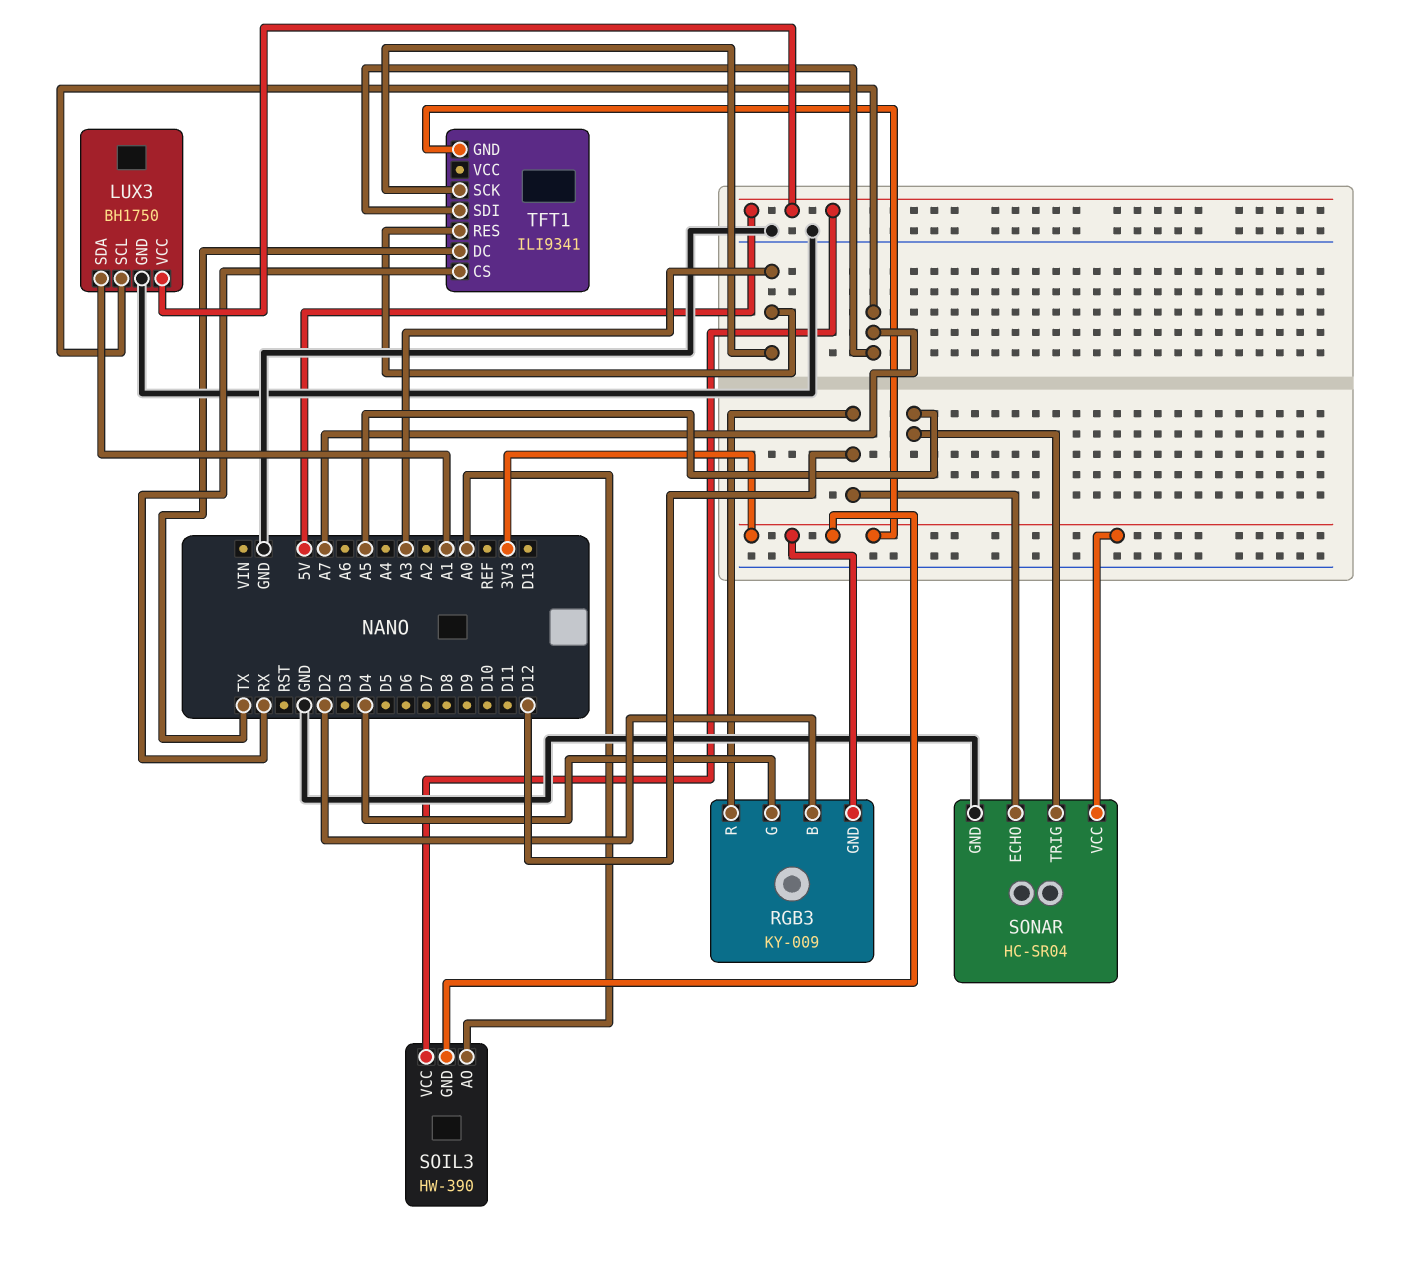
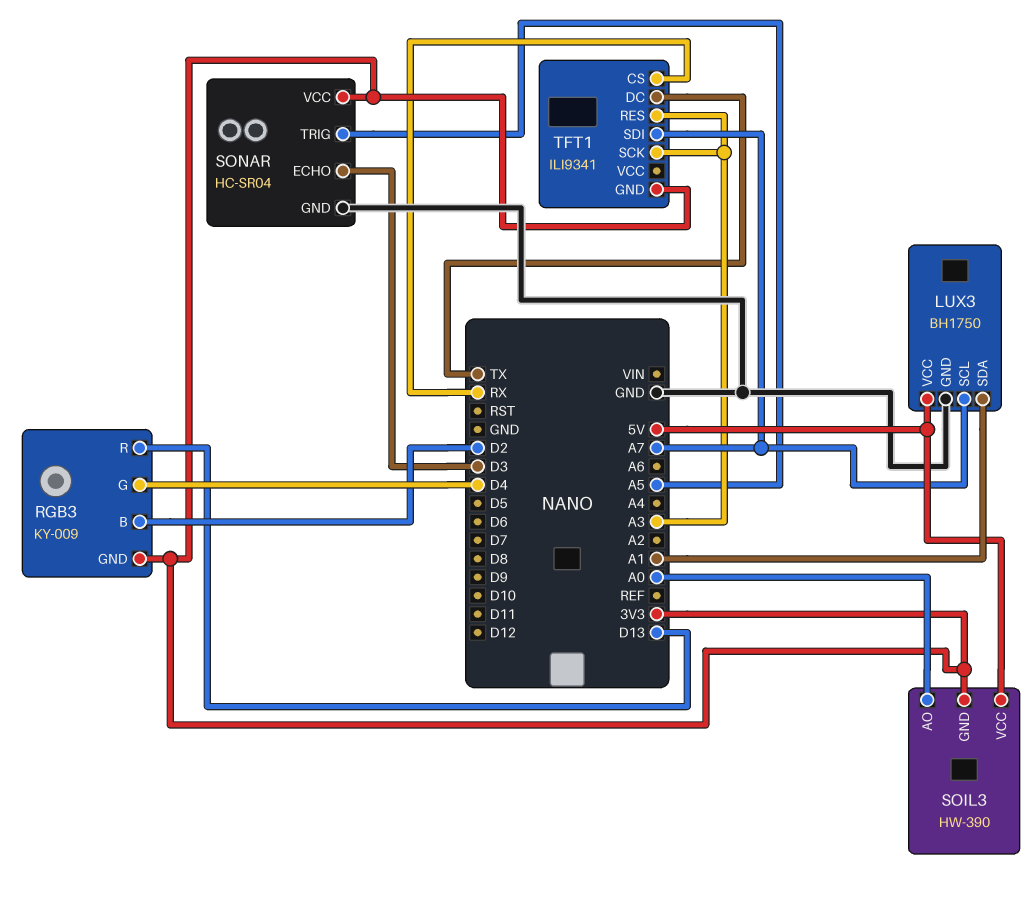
RGB3 pin R: D12 -> D13
SONAR pin ECHO: D12 -> D3

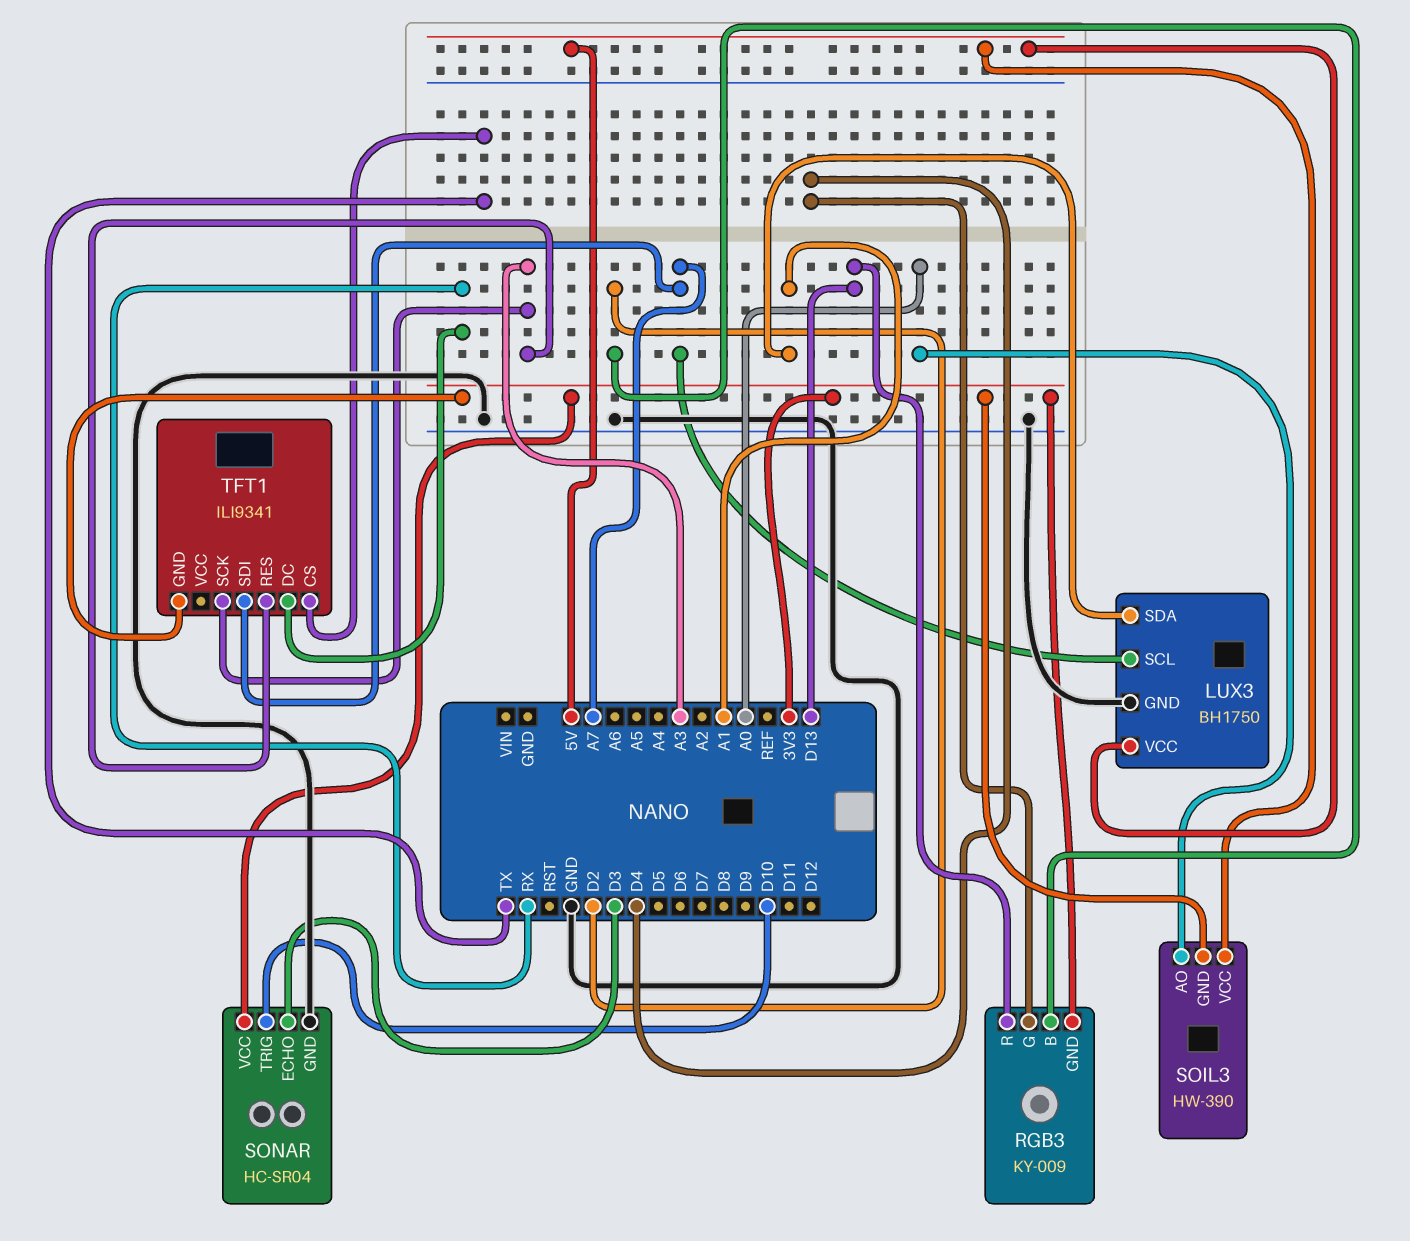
SONAR pin TRIG: A5 -> D10
TFT1 pin CS: RX -> TX
TFT1 pin DC: TX -> RX

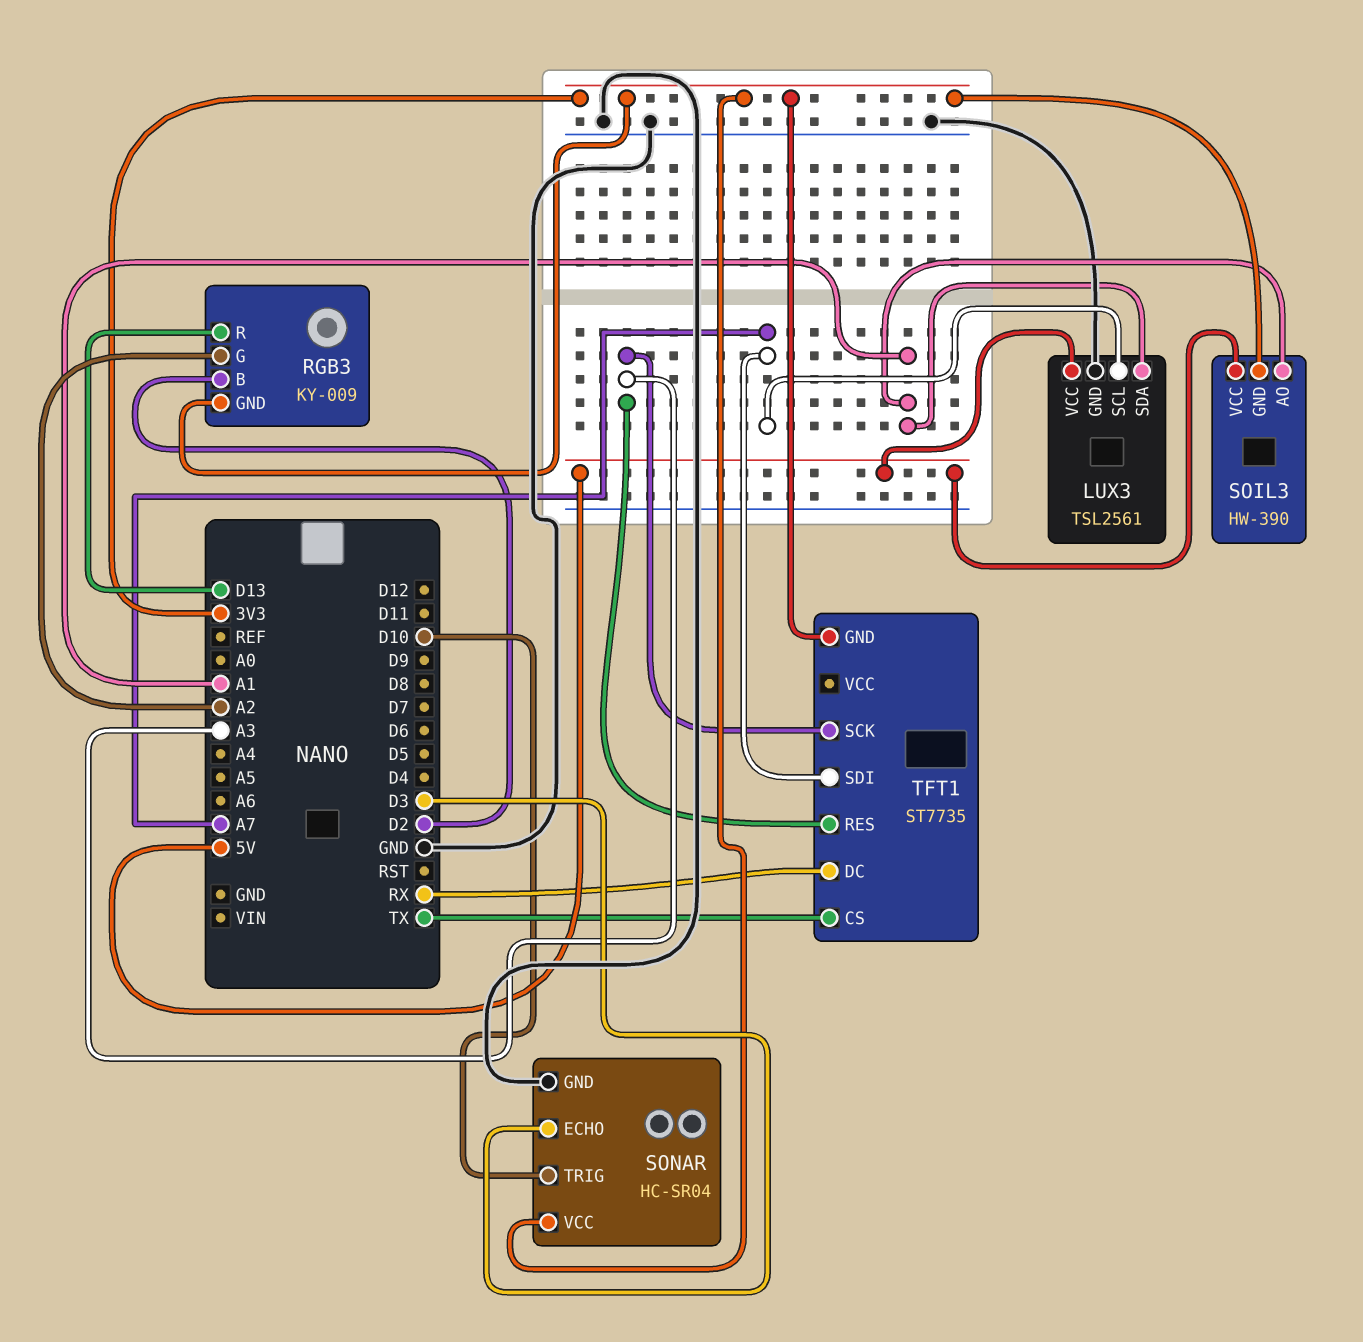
LUX3: BH1750 -> TSL2561
RGB3 pin G: D4 -> A2
SOIL3 pin AO: A0 -> A1
TFT1: ILI9341 -> ST7735

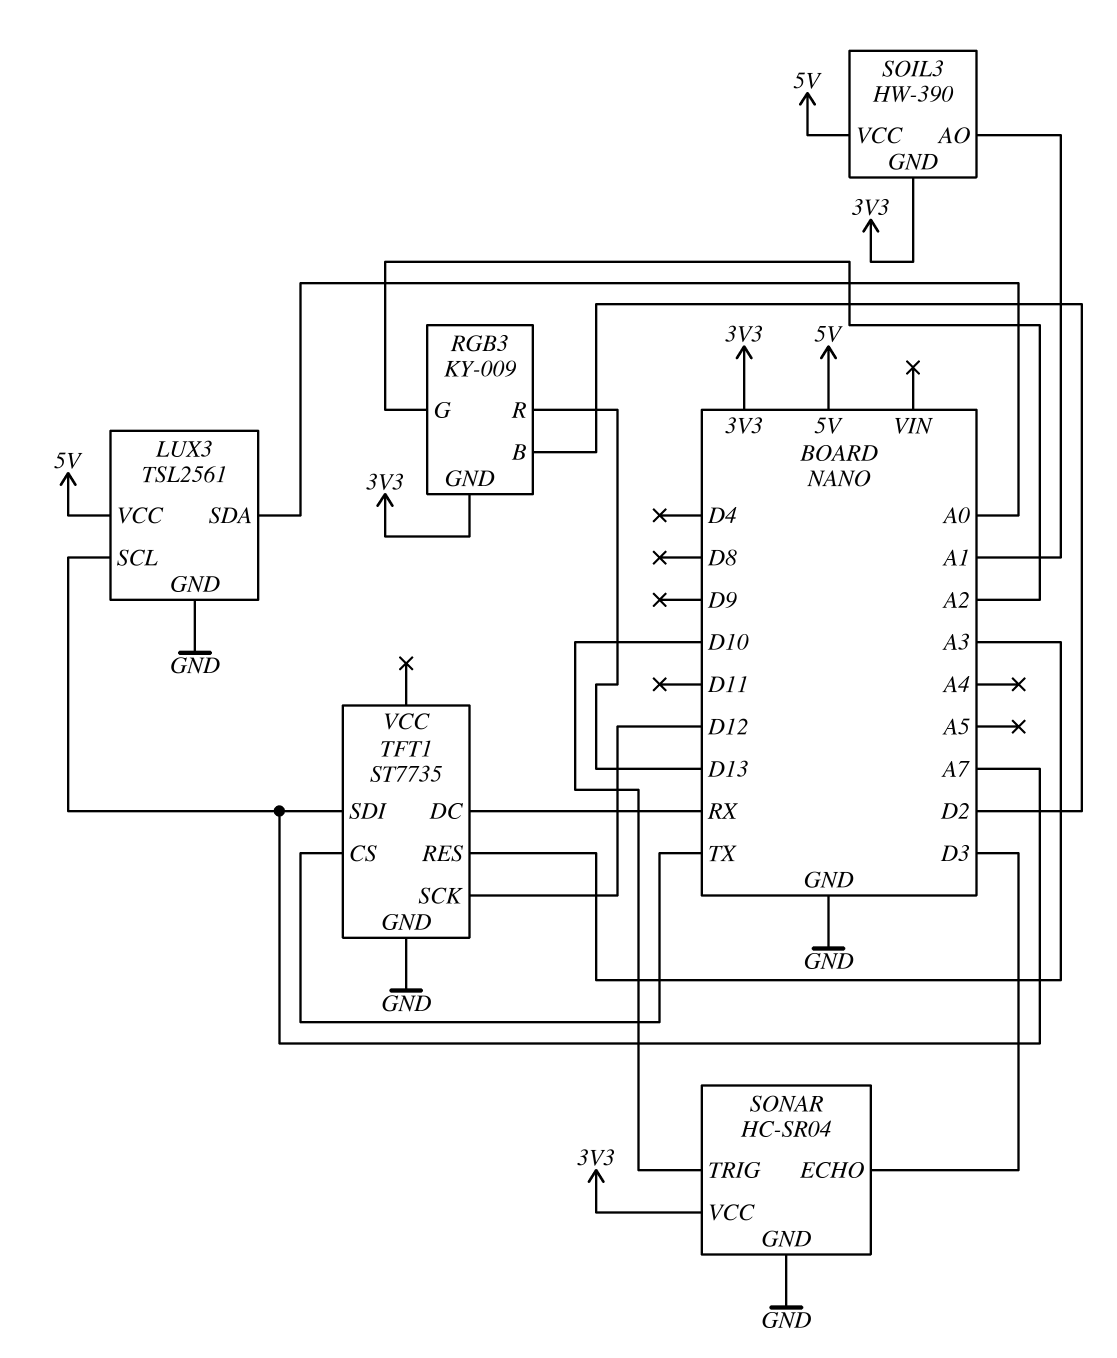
LUX3 pin SDA: A1 -> A0
TFT1 pin GND: 3V3 -> GND
TFT1 pin SCK: A3 -> D12

